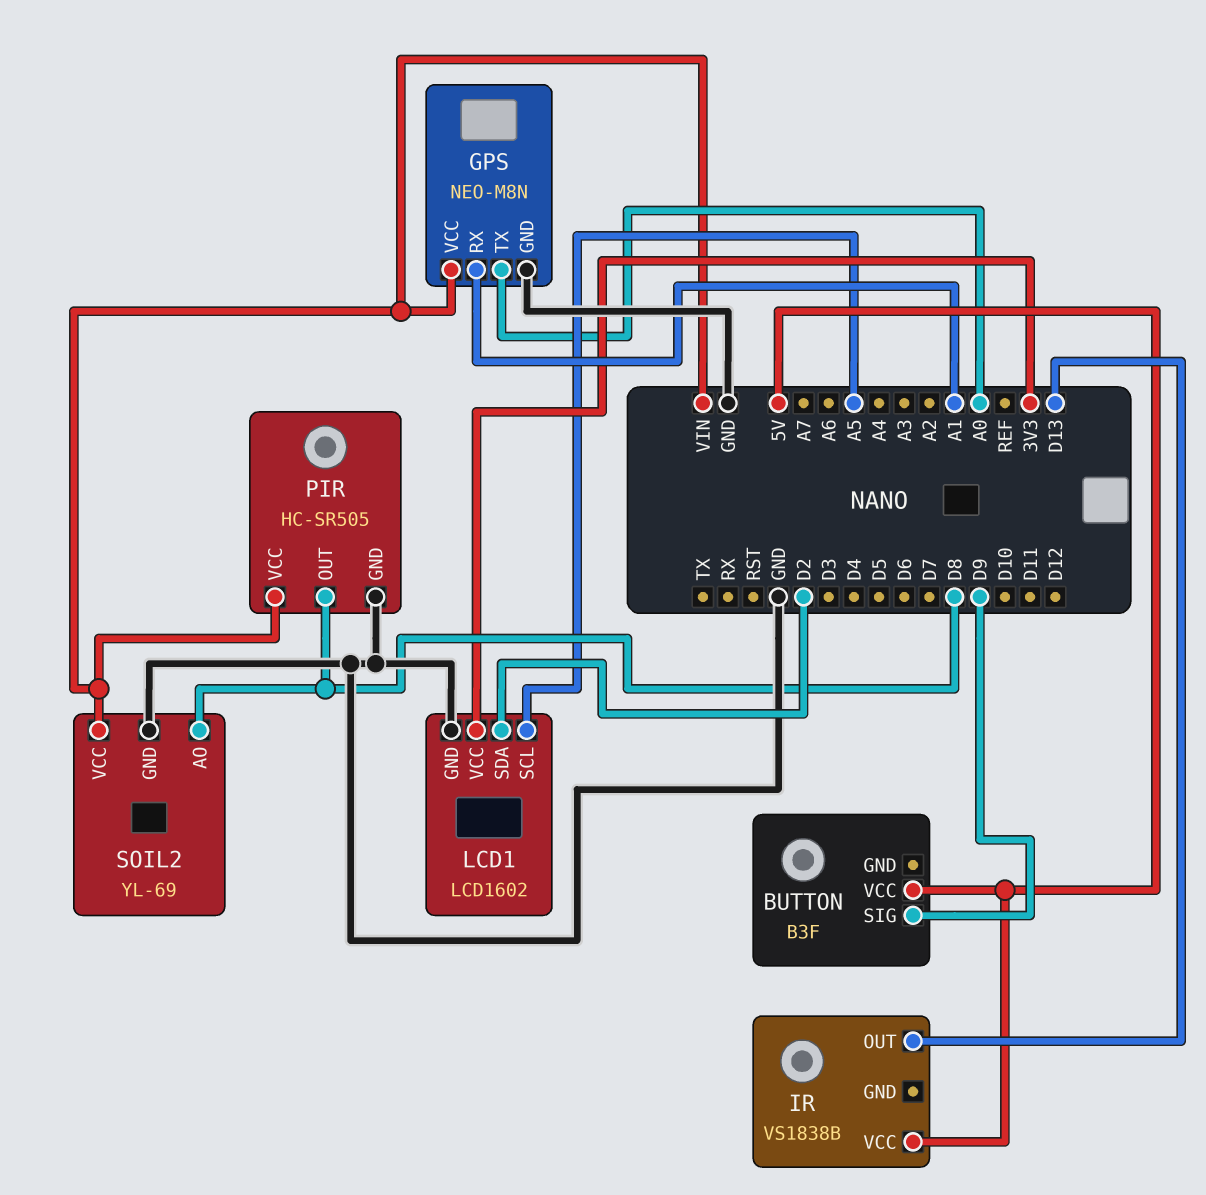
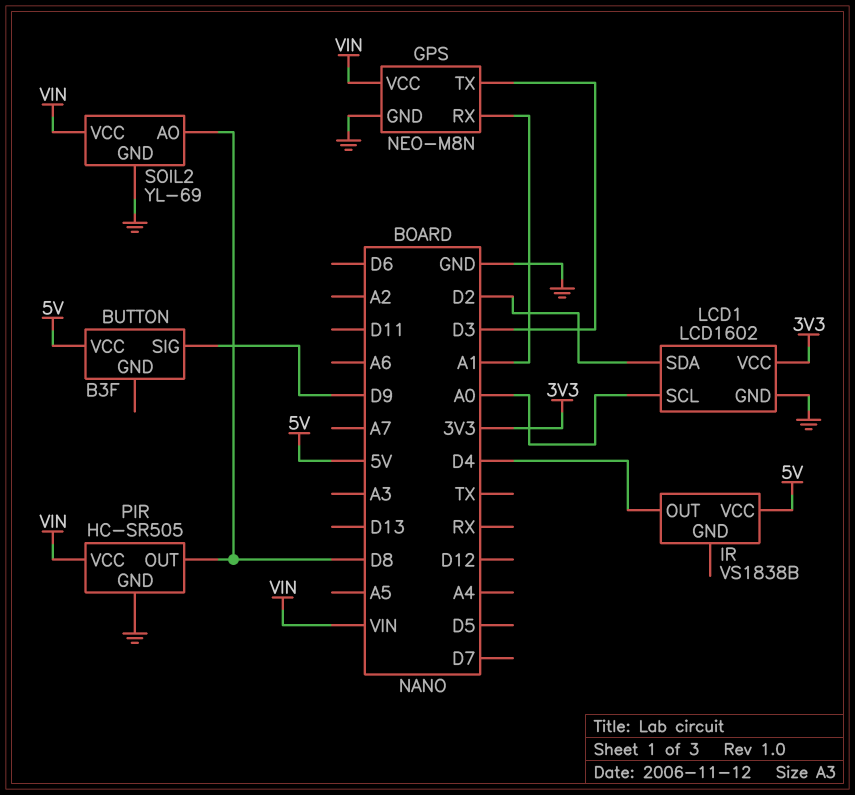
GPS pin TX: A0 -> D3
IR pin OUT: D13 -> D4
LCD1 pin SCL: A5 -> A0

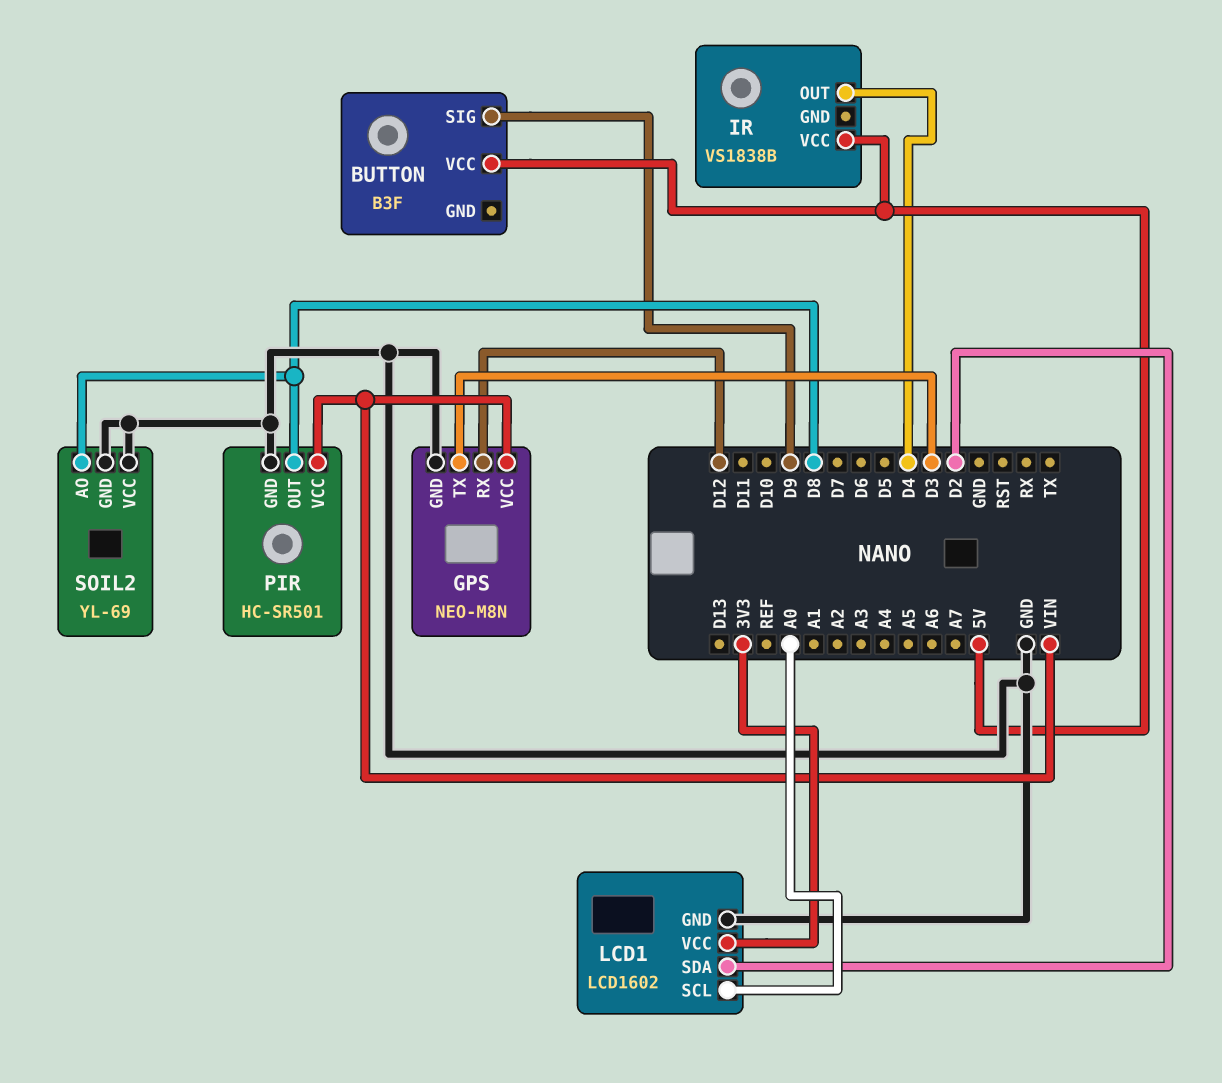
GPS pin RX: A1 -> D12
PIR: HC-SR505 -> HC-SR501
SOIL2 pin VCC: VIN -> GND

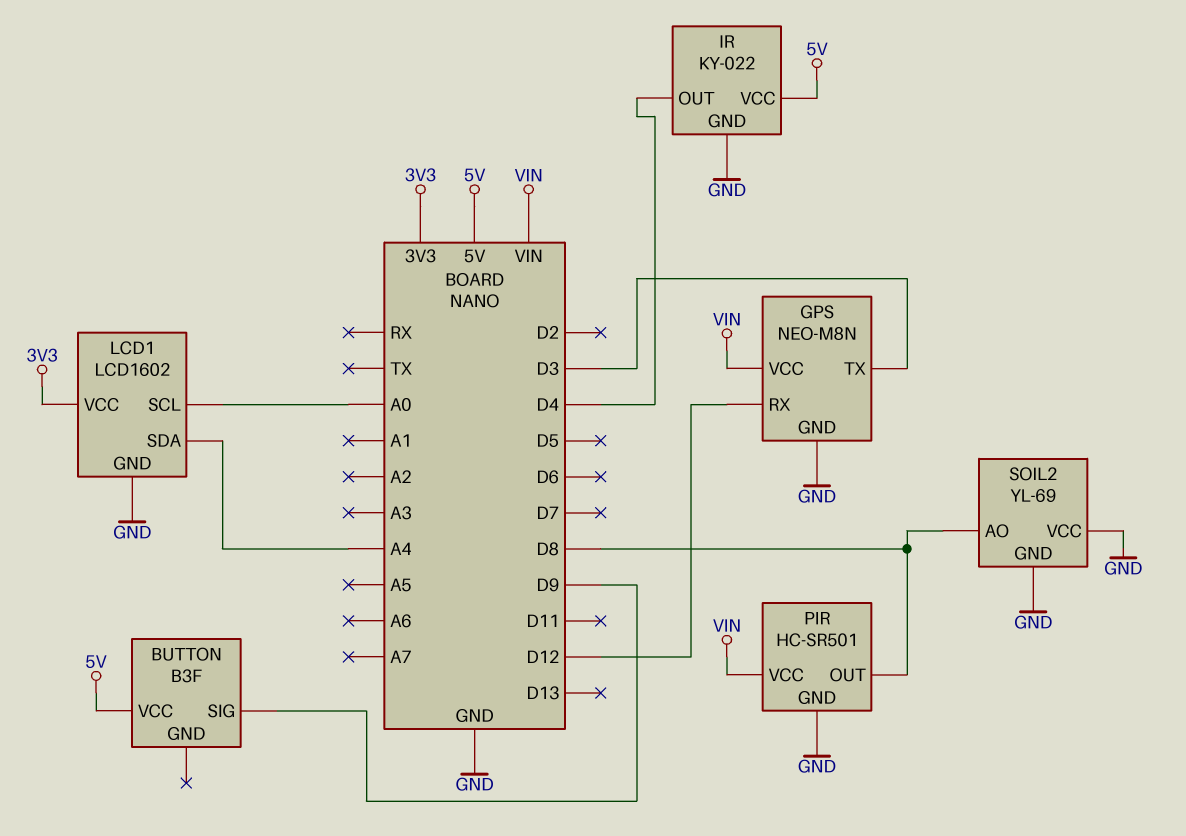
IR: VS1838B -> KY-022
IR pin GND: none -> GND
LCD1 pin SDA: D2 -> A4

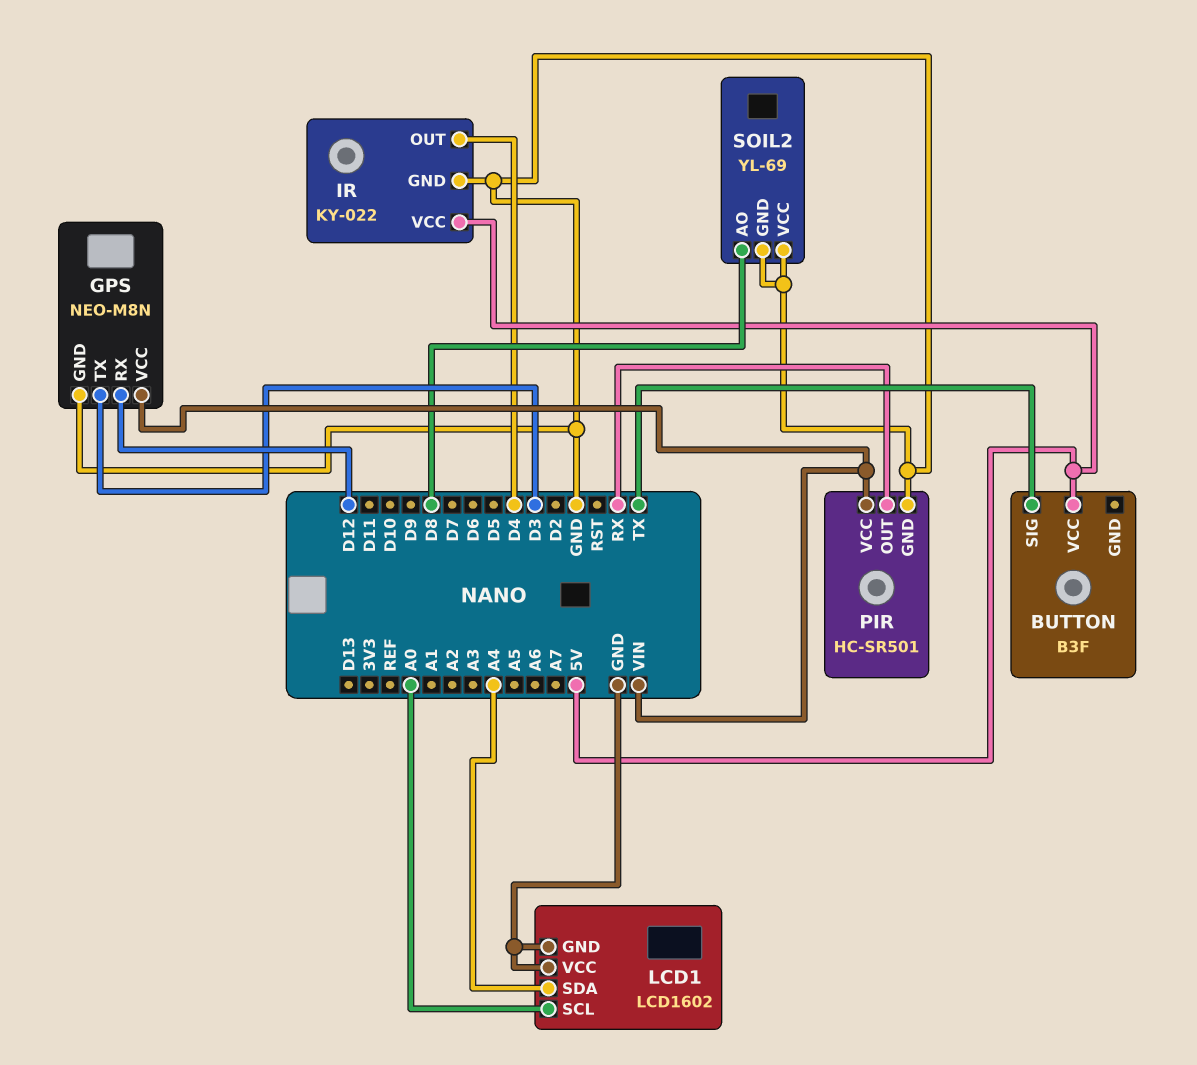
BUTTON pin SIG: D9 -> TX
LCD1 pin VCC: 3V3 -> GND
PIR pin OUT: D8 -> RX

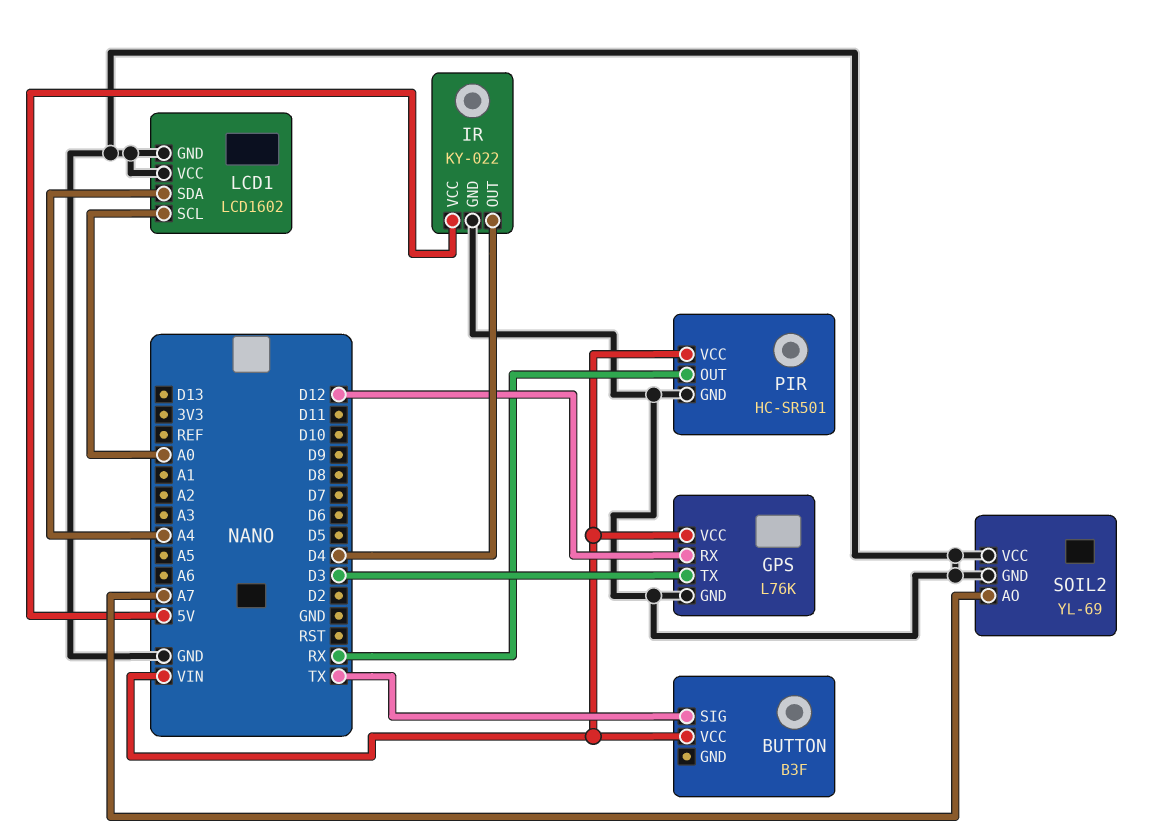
BUTTON pin VCC: 5V -> VIN
GPS: NEO-M8N -> L76K
SOIL2 pin AO: D8 -> A7

